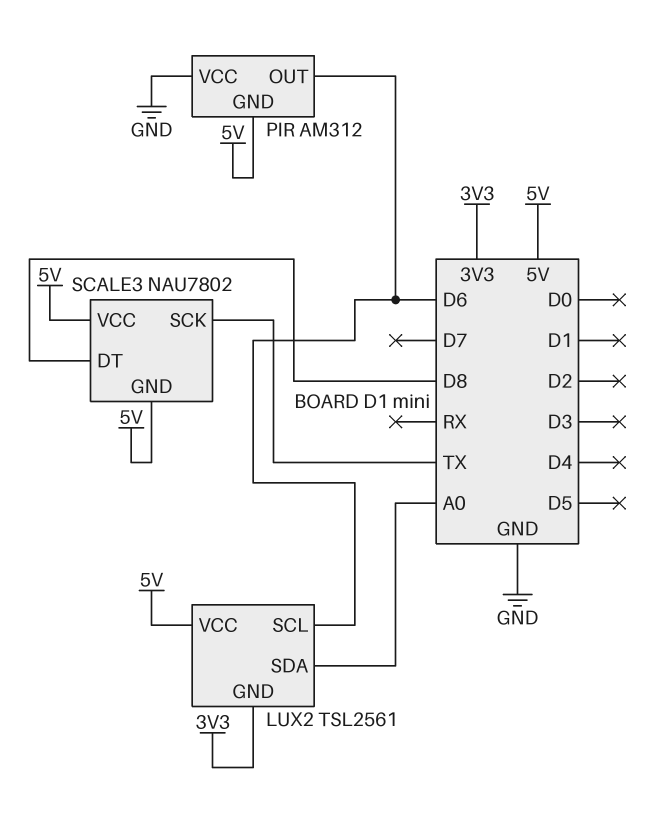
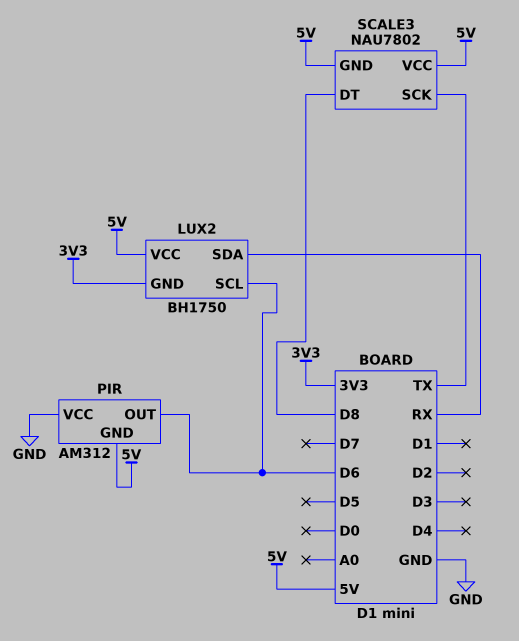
LUX2: TSL2561 -> BH1750
LUX2 pin SDA: A0 -> RX

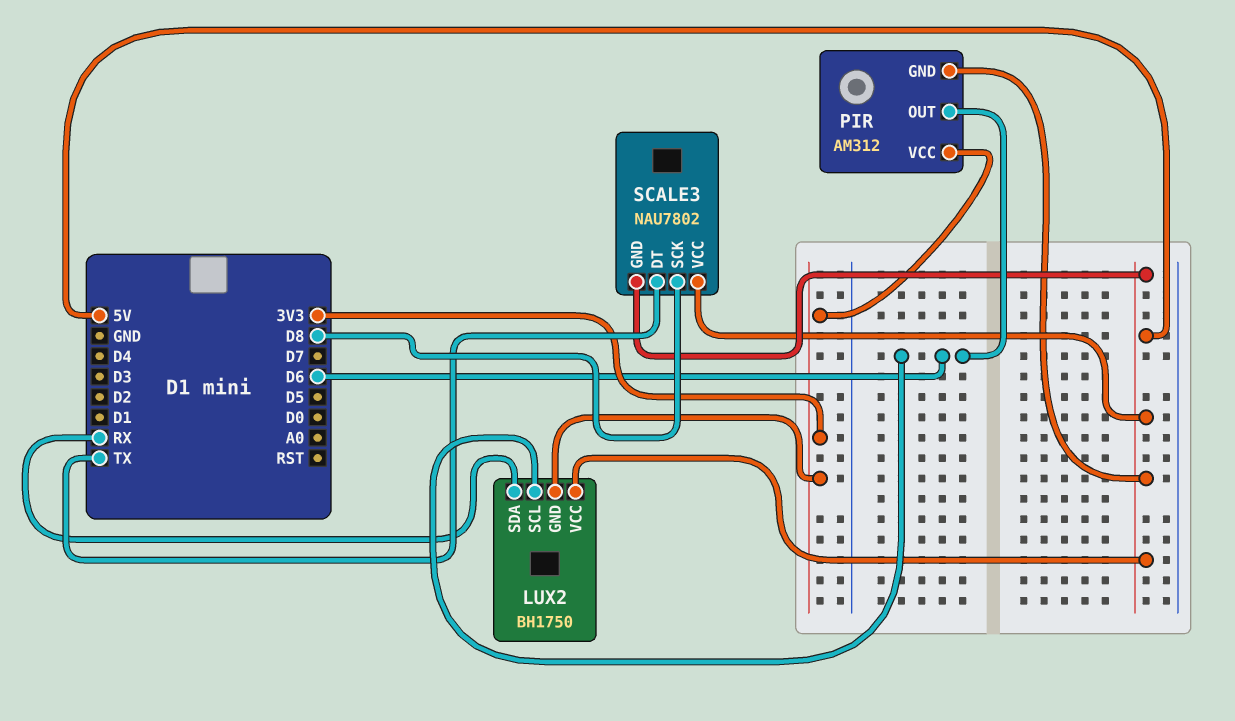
PIR pin VCC: GND -> 3V3
SCALE3 pin DT: D8 -> TX
SCALE3 pin SCK: TX -> D8

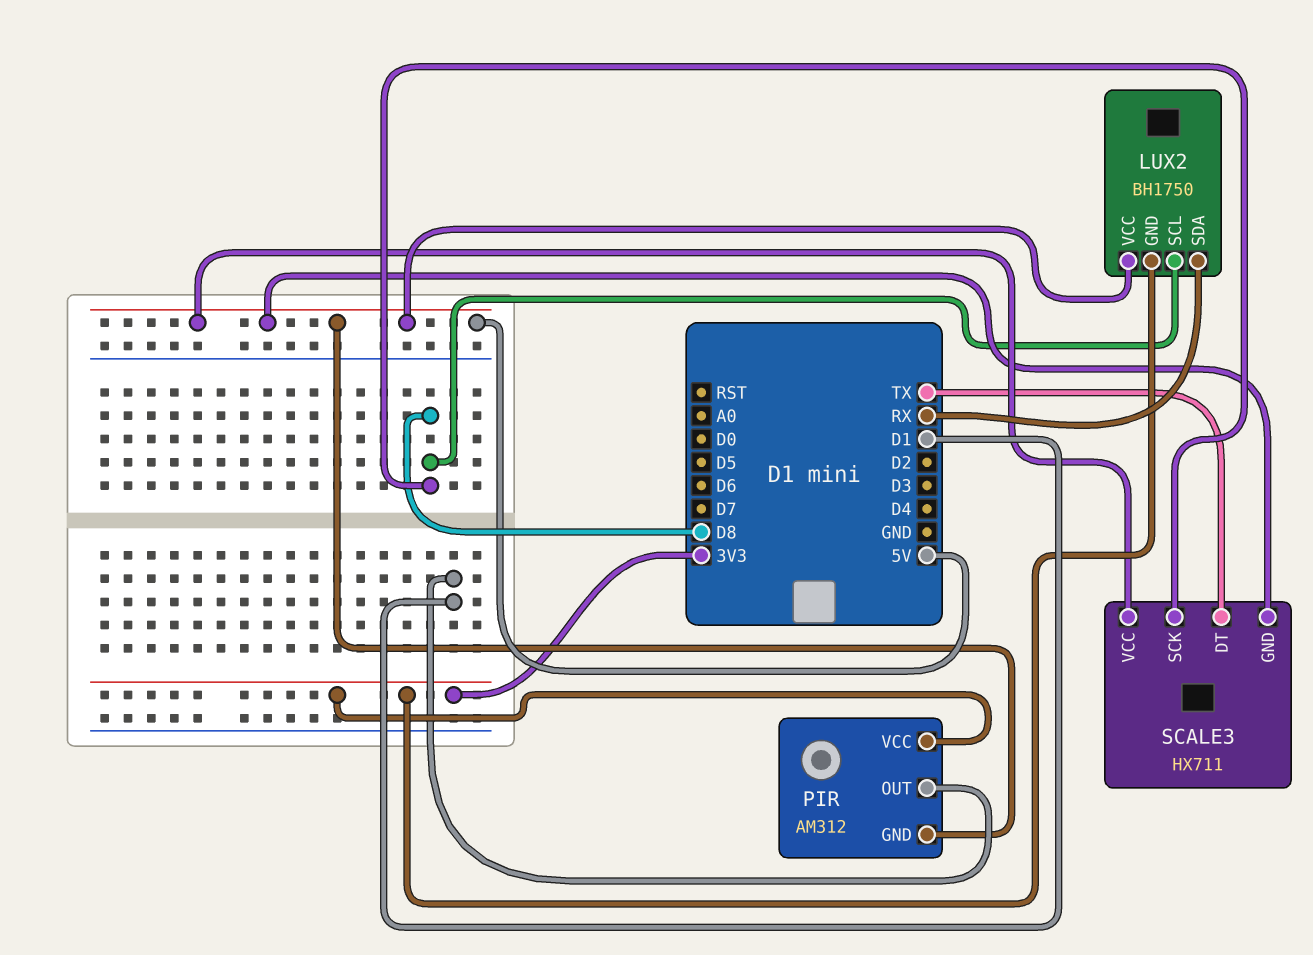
LUX2 pin SCL: D6 -> D8
PIR pin OUT: D6 -> D1
SCALE3: NAU7802 -> HX711

